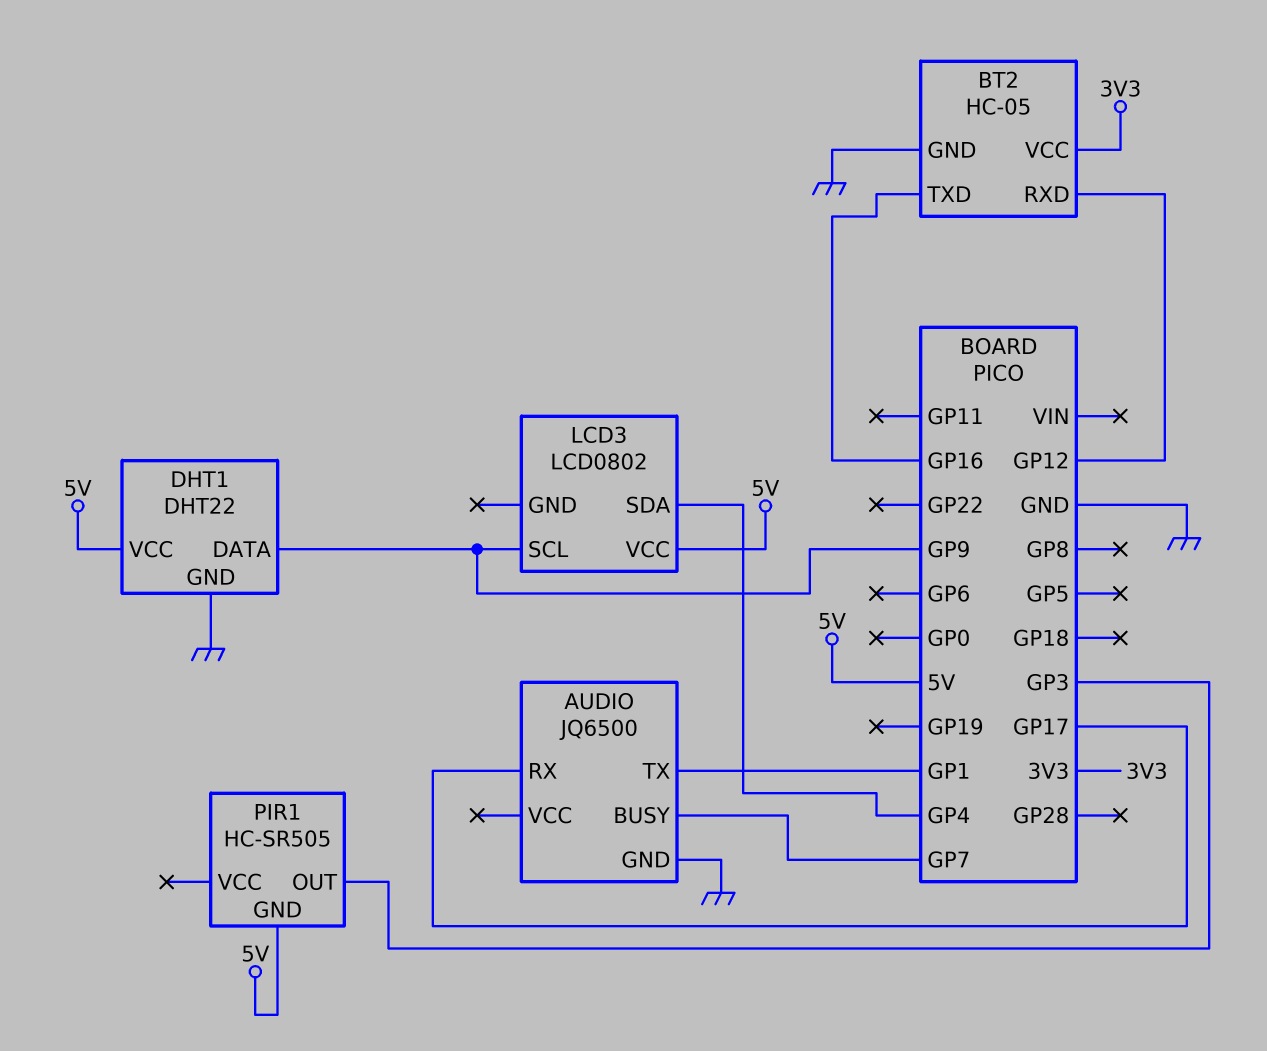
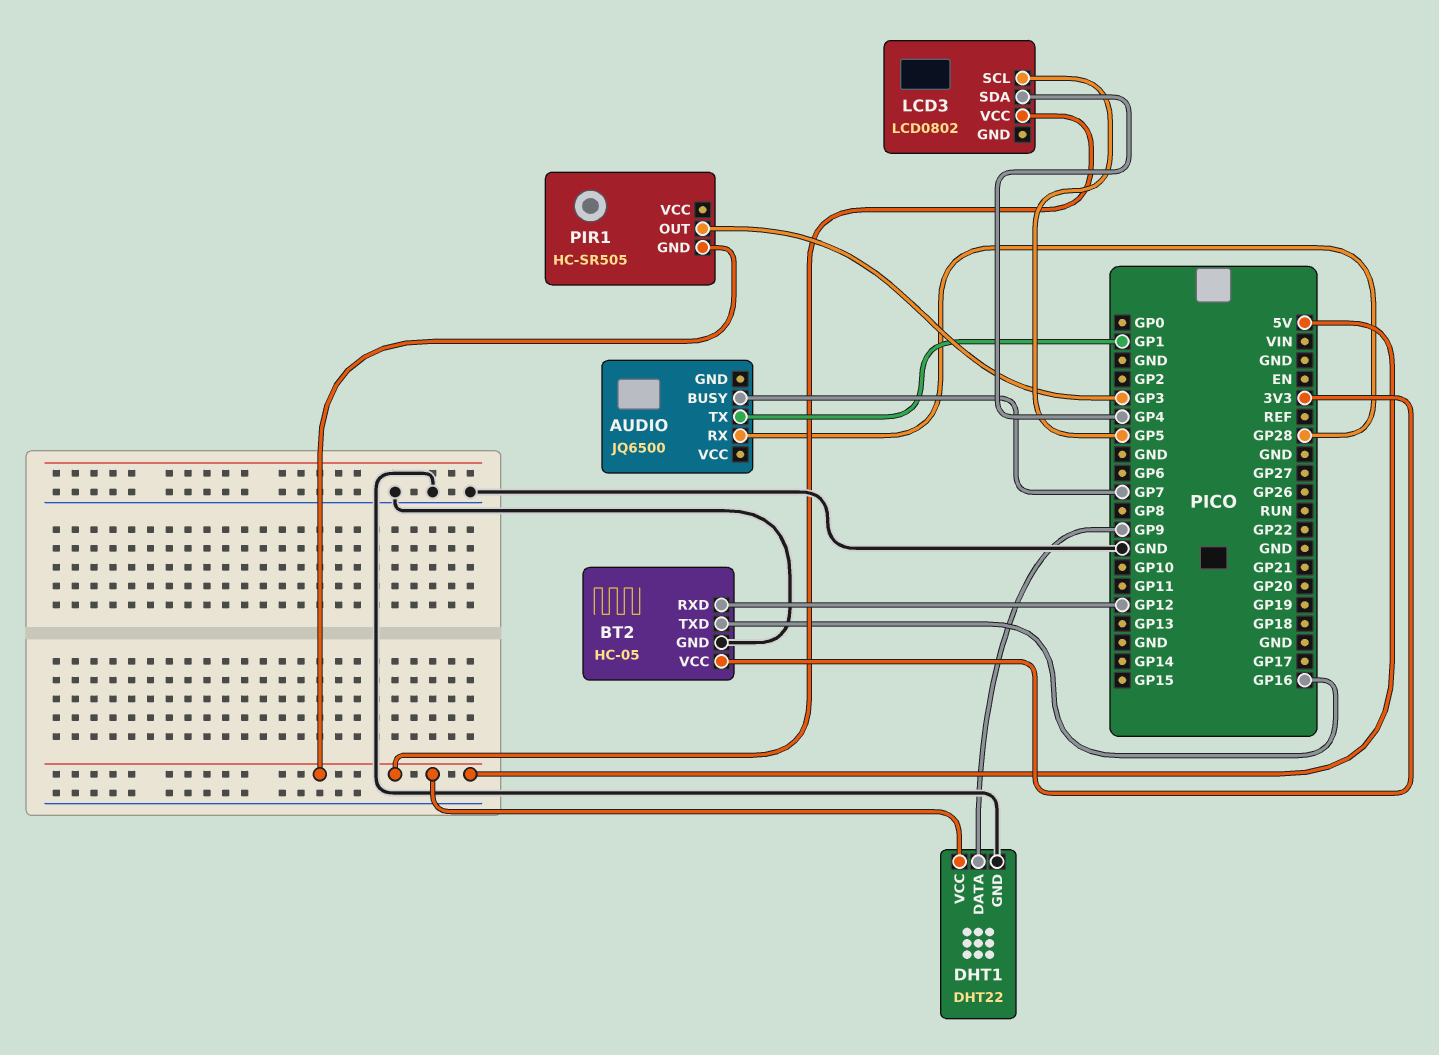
AUDIO pin GND: GND -> none
AUDIO pin RX: GP17 -> GP28
LCD3 pin SCL: GP9 -> GP5

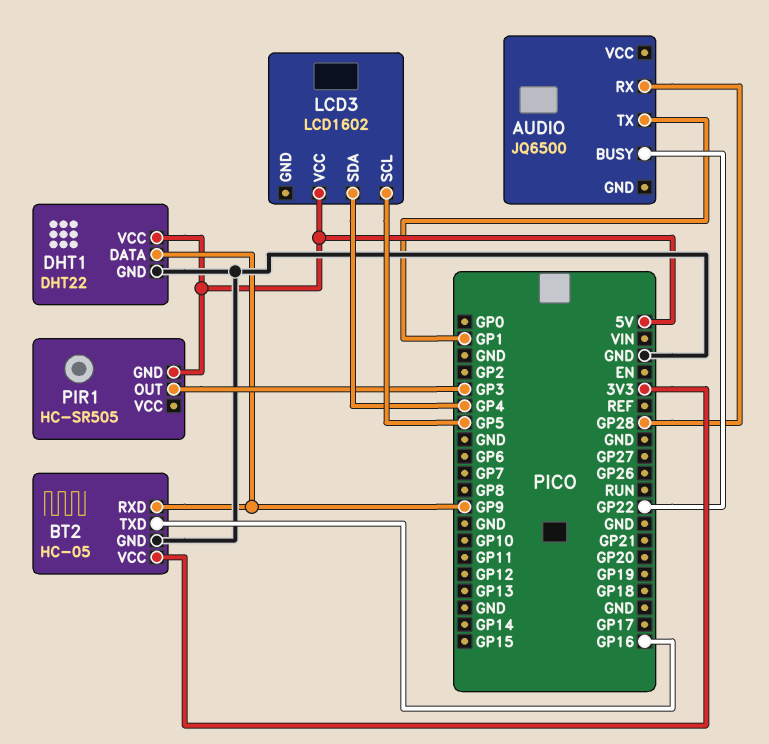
AUDIO pin BUSY: GP7 -> GP22
BT2 pin RXD: GP12 -> GP9
LCD3: LCD0802 -> LCD1602

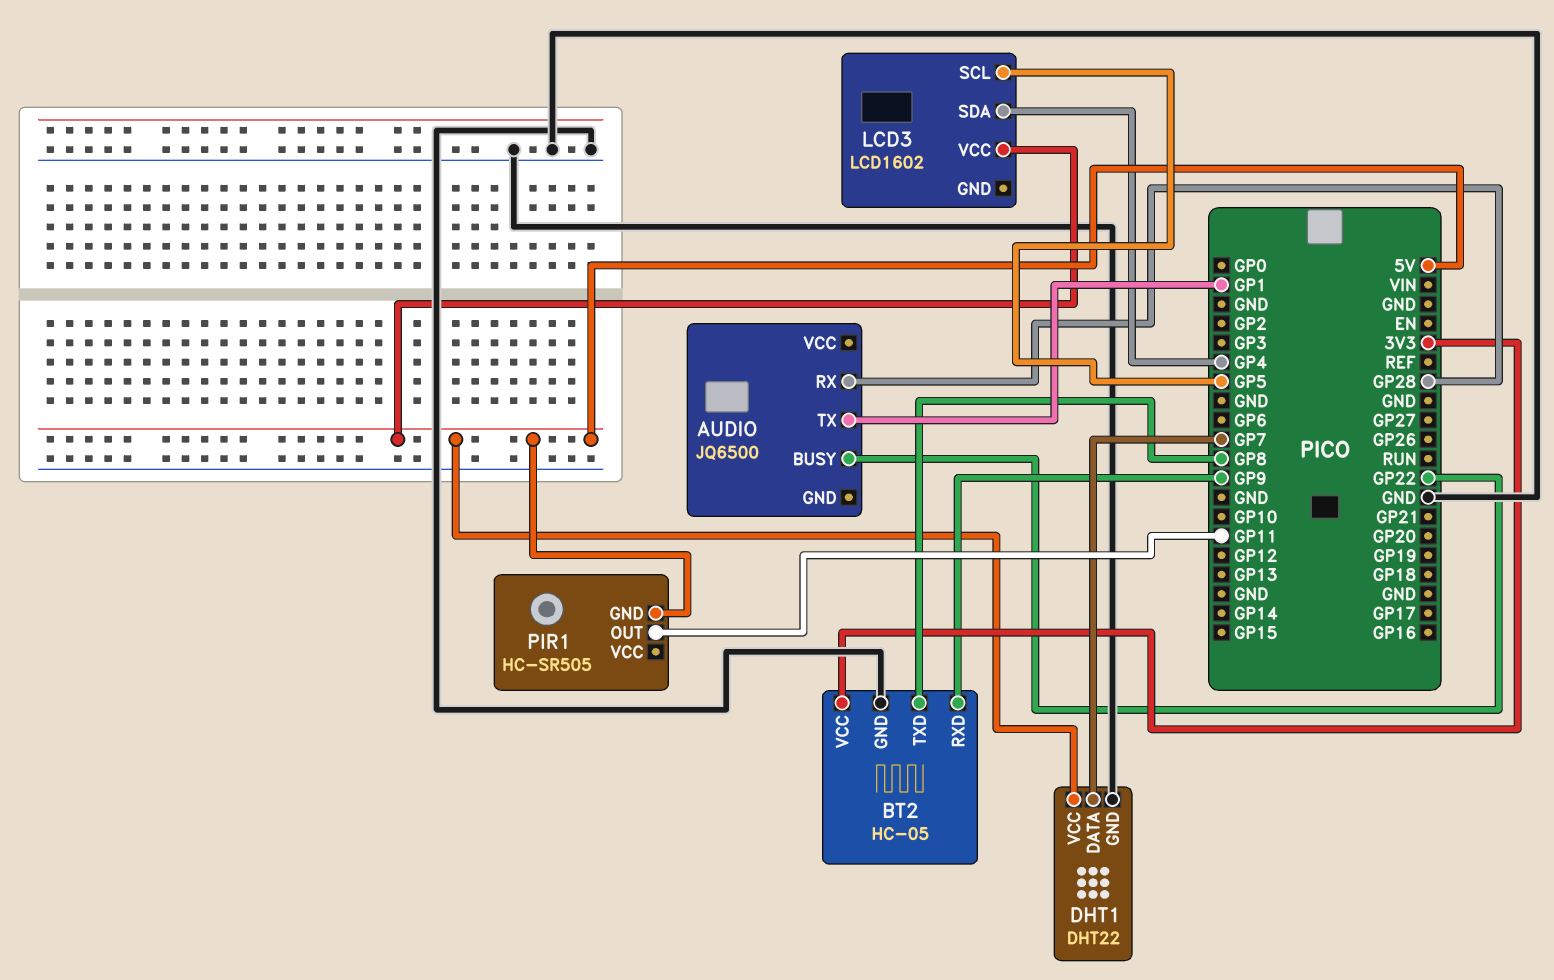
BT2 pin TXD: GP16 -> GP8
DHT1 pin DATA: GP9 -> GP7
PIR1 pin OUT: GP3 -> GP11

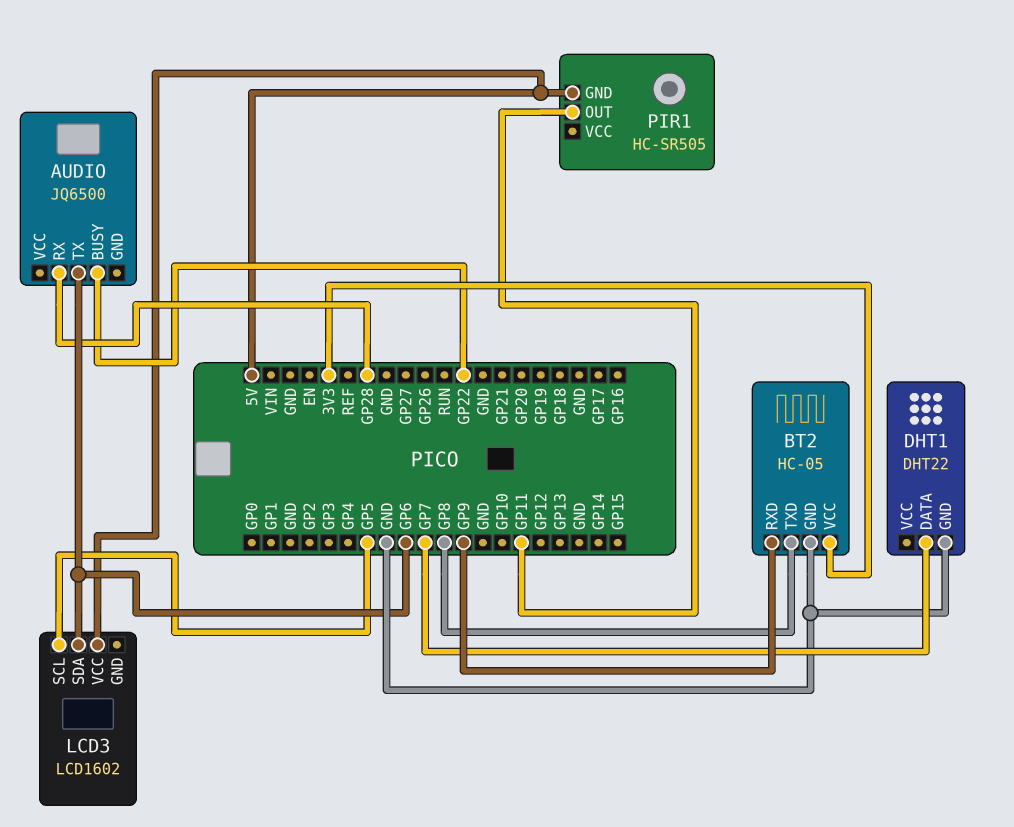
AUDIO pin TX: GP1 -> GP6
DHT1 pin VCC: 5V -> none
LCD3 pin SDA: GP4 -> GP6

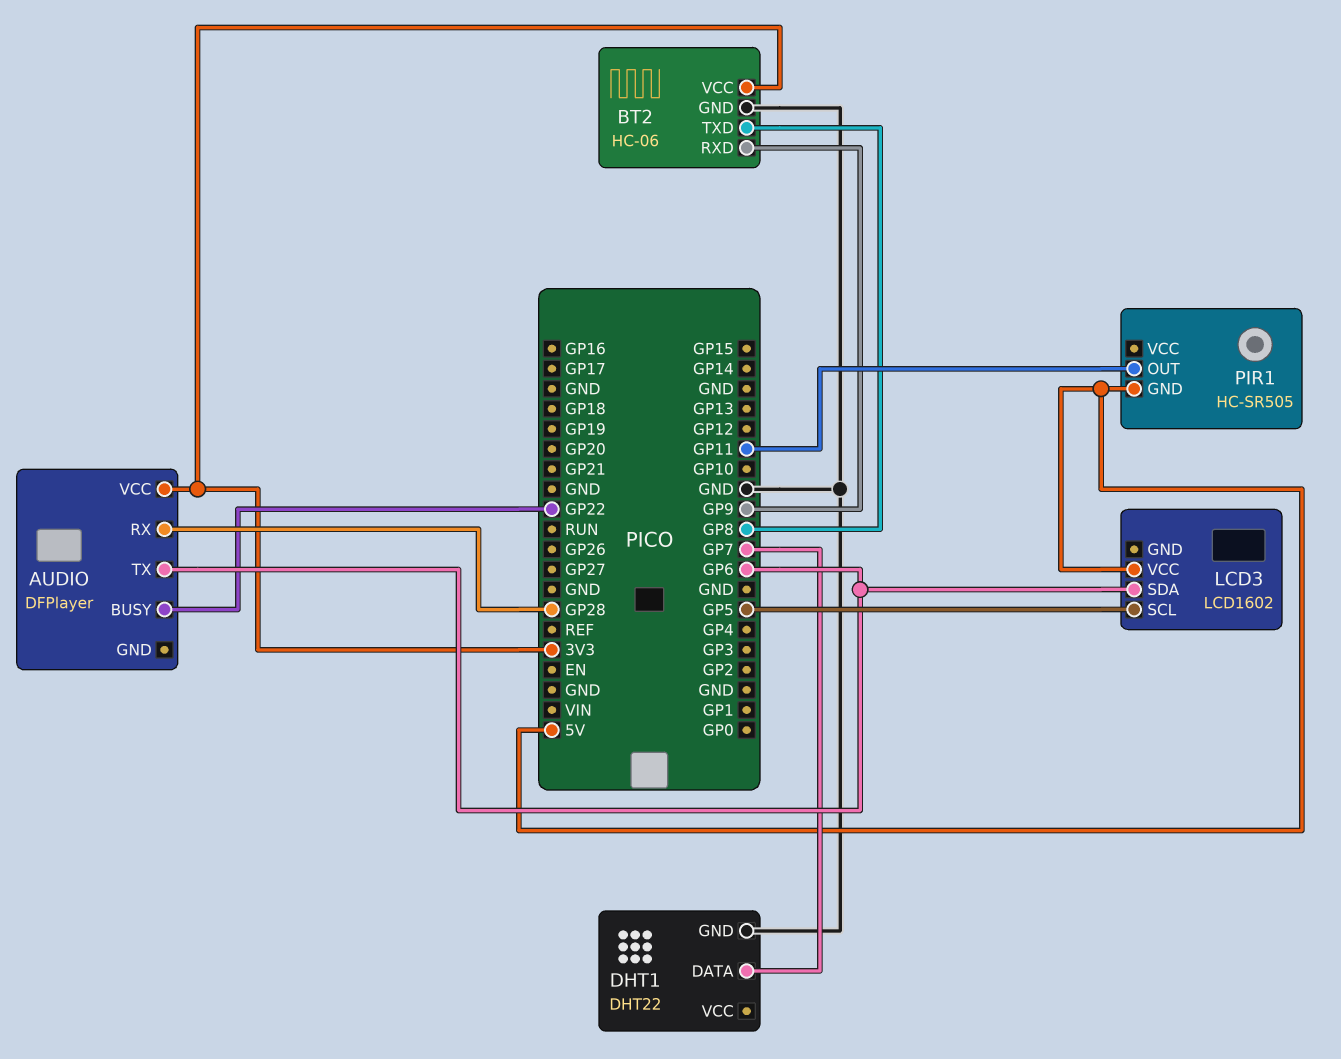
AUDIO: JQ6500 -> DFPlayer
AUDIO pin VCC: none -> 3V3
BT2: HC-05 -> HC-06

